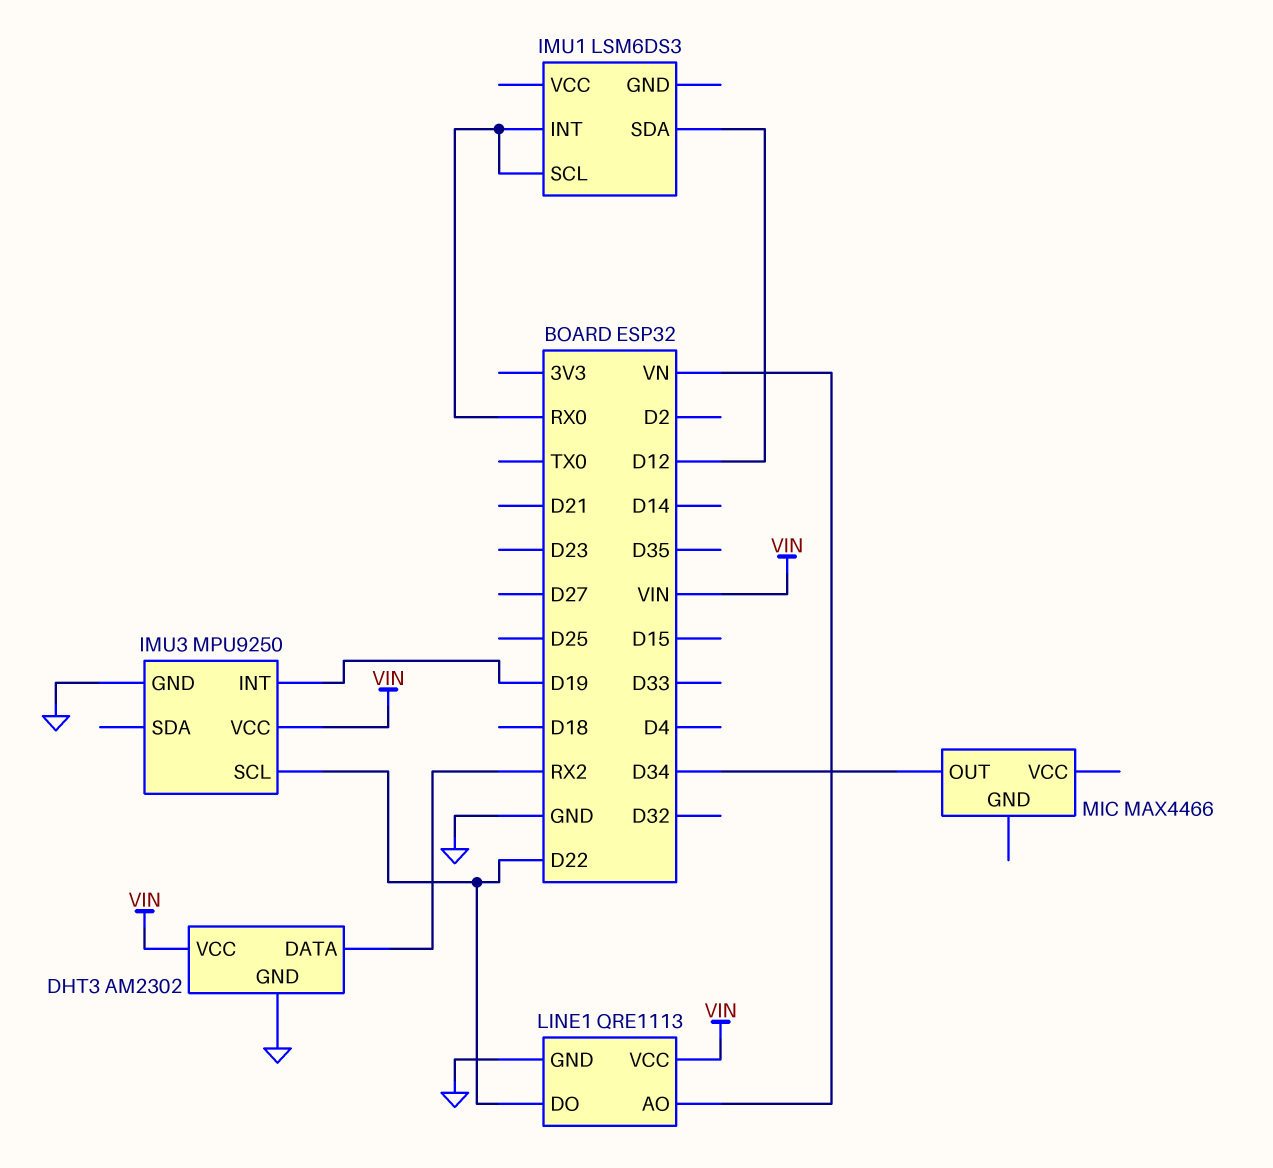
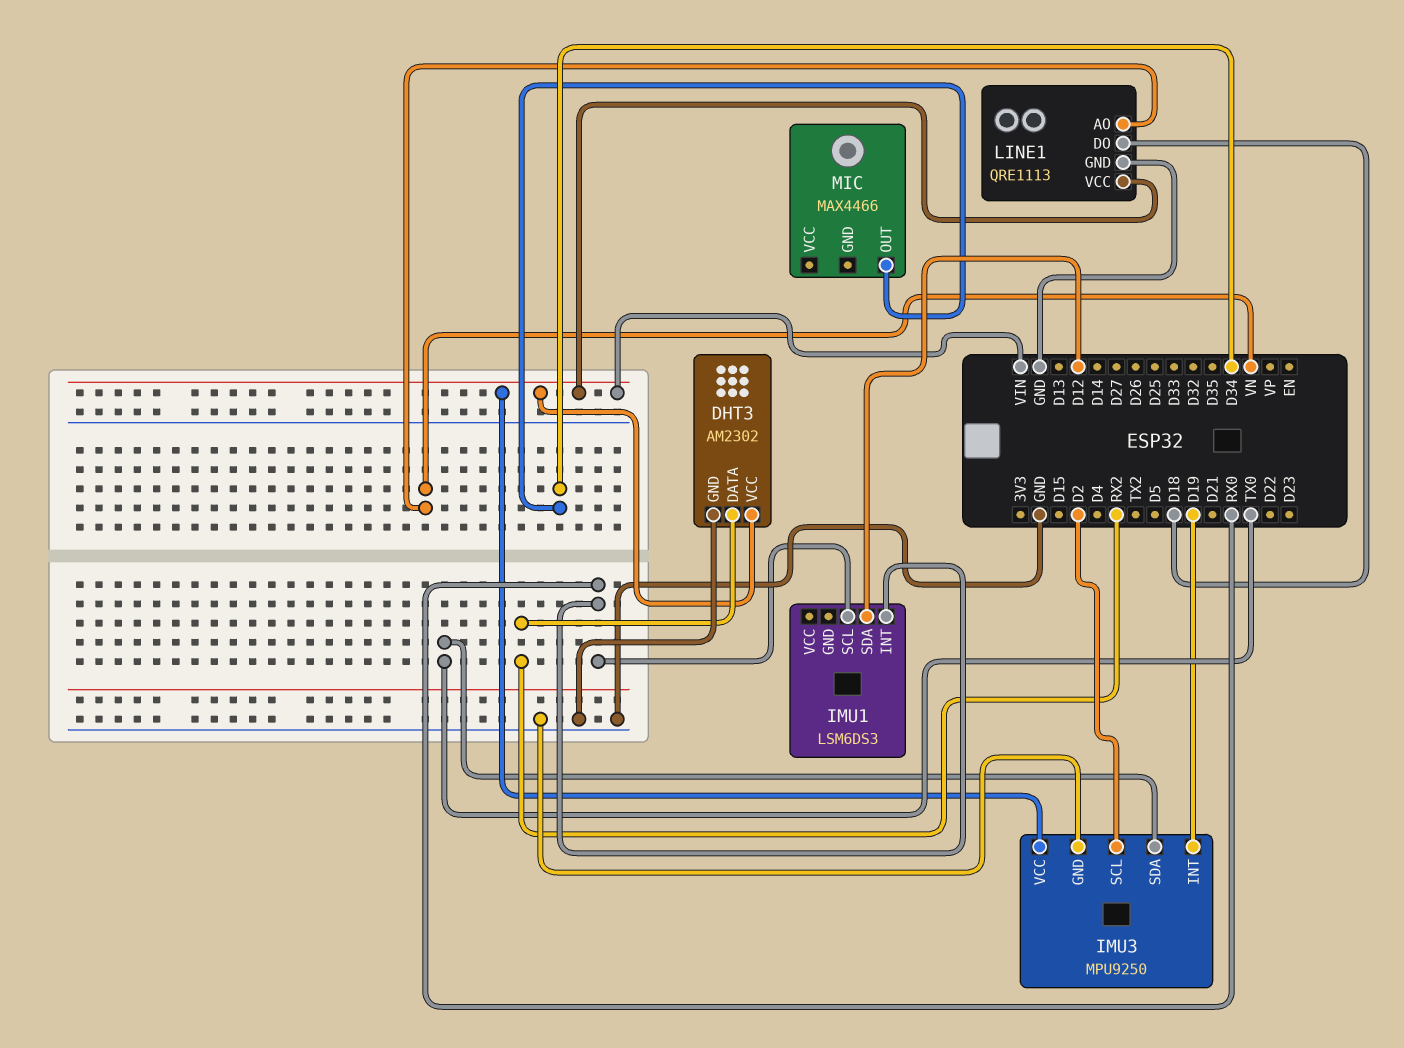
IMU3 pin SCL: D22 -> D2
IMU3 pin SDA: none -> TX0
LINE1 pin DO: D22 -> D18

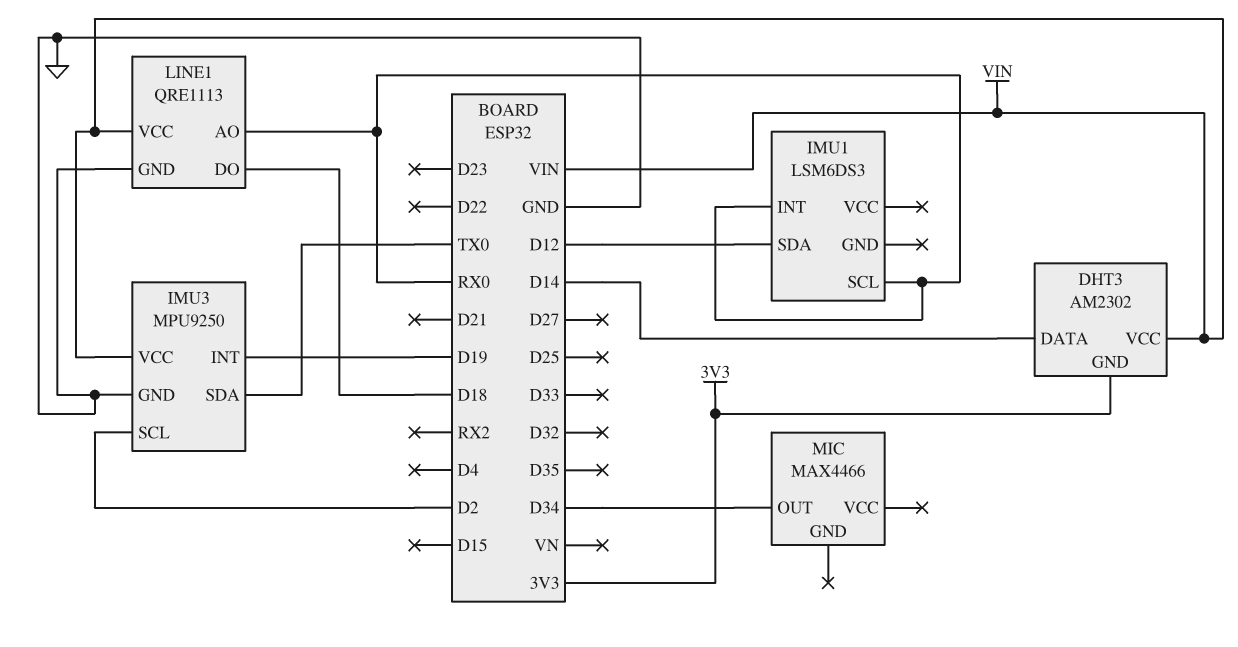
DHT3 pin DATA: RX2 -> D14
DHT3 pin GND: GND -> 3V3
LINE1 pin AO: VN -> RX0

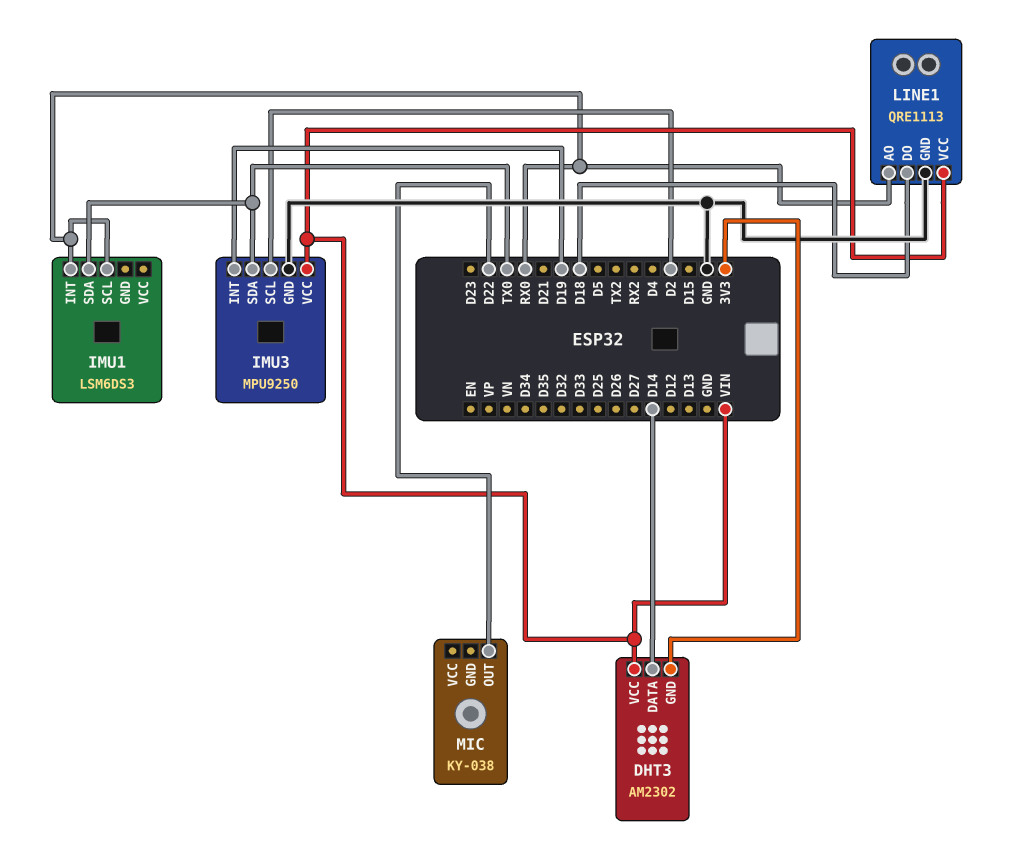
IMU1 pin SDA: D12 -> TX0
MIC: MAX4466 -> KY-038
MIC pin OUT: D34 -> D22

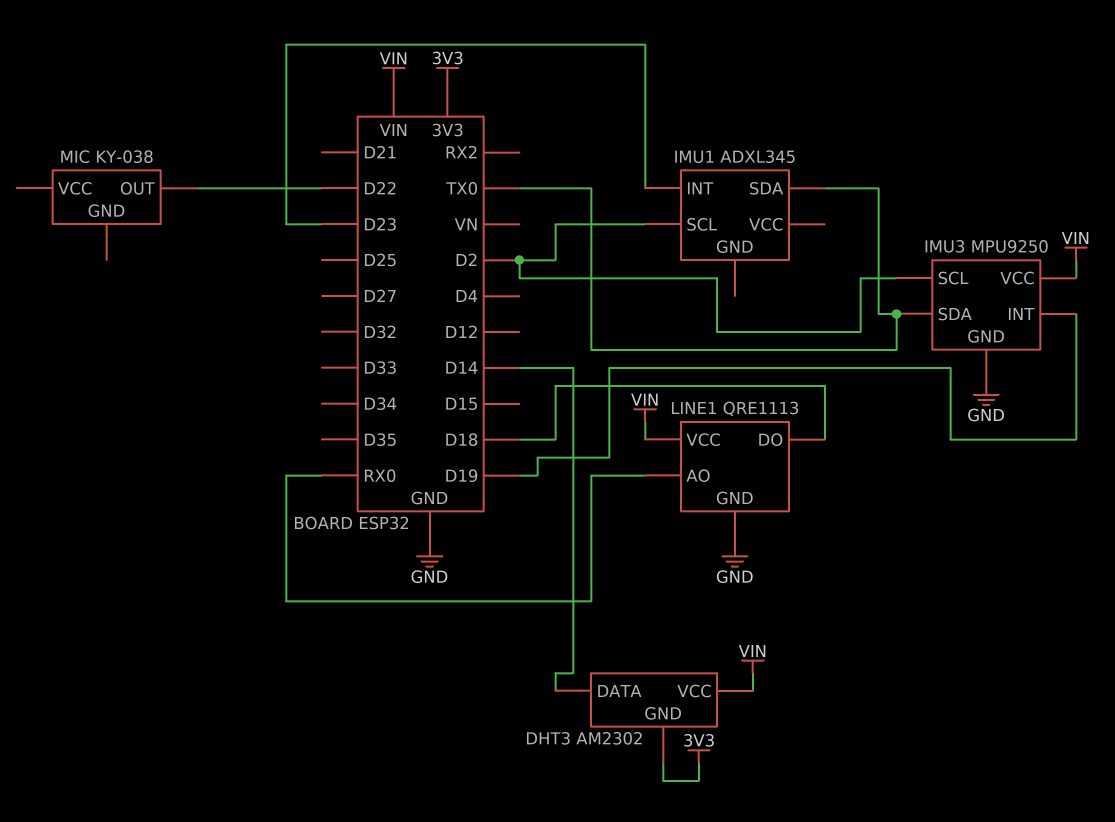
IMU1: LSM6DS3 -> ADXL345
IMU1 pin INT: RX0 -> D23
IMU1 pin SCL: RX0 -> D2

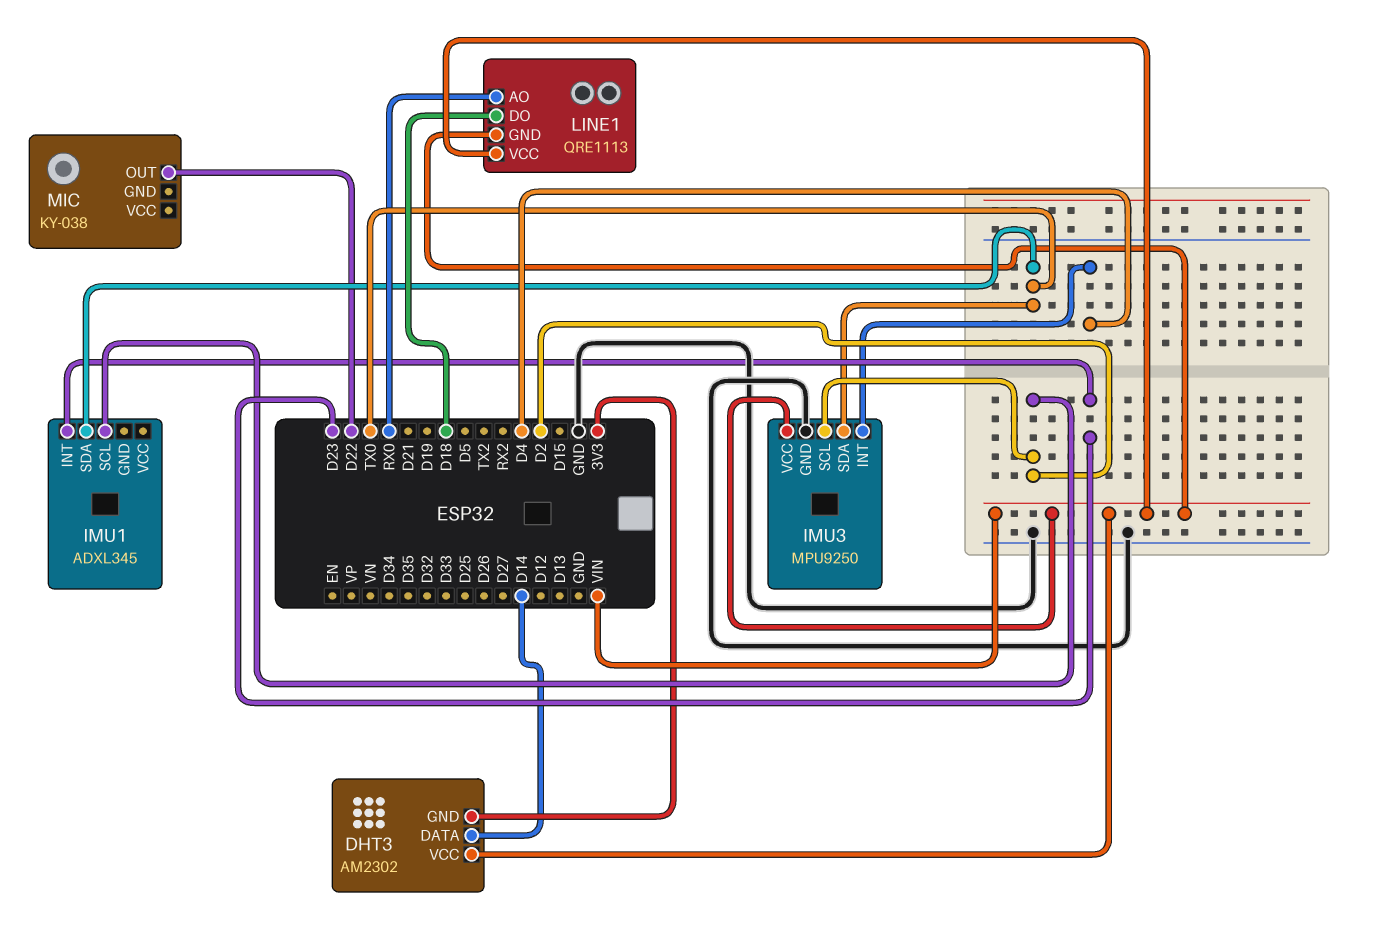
IMU3 pin INT: D19 -> D4
LINE1 pin GND: GND -> VIN

